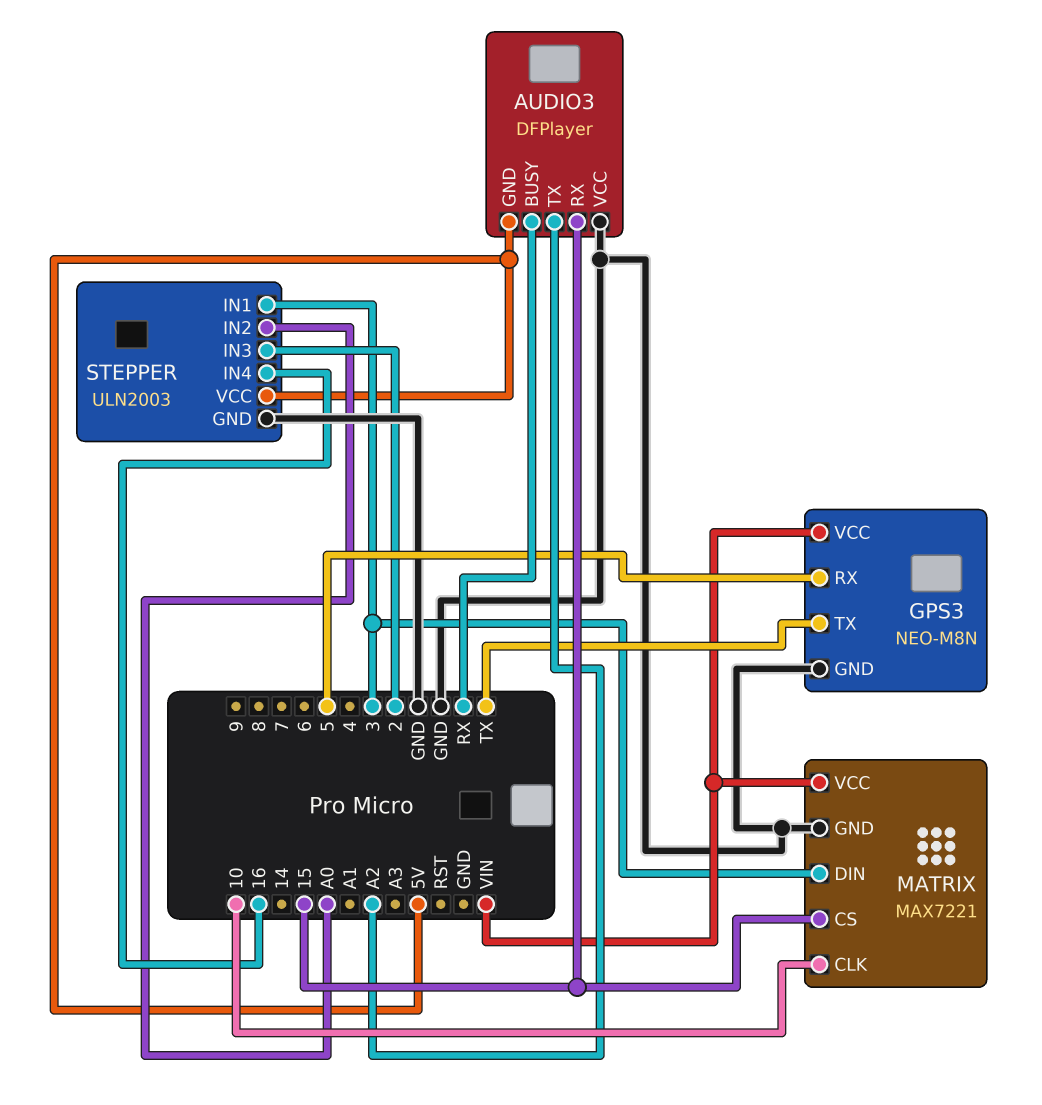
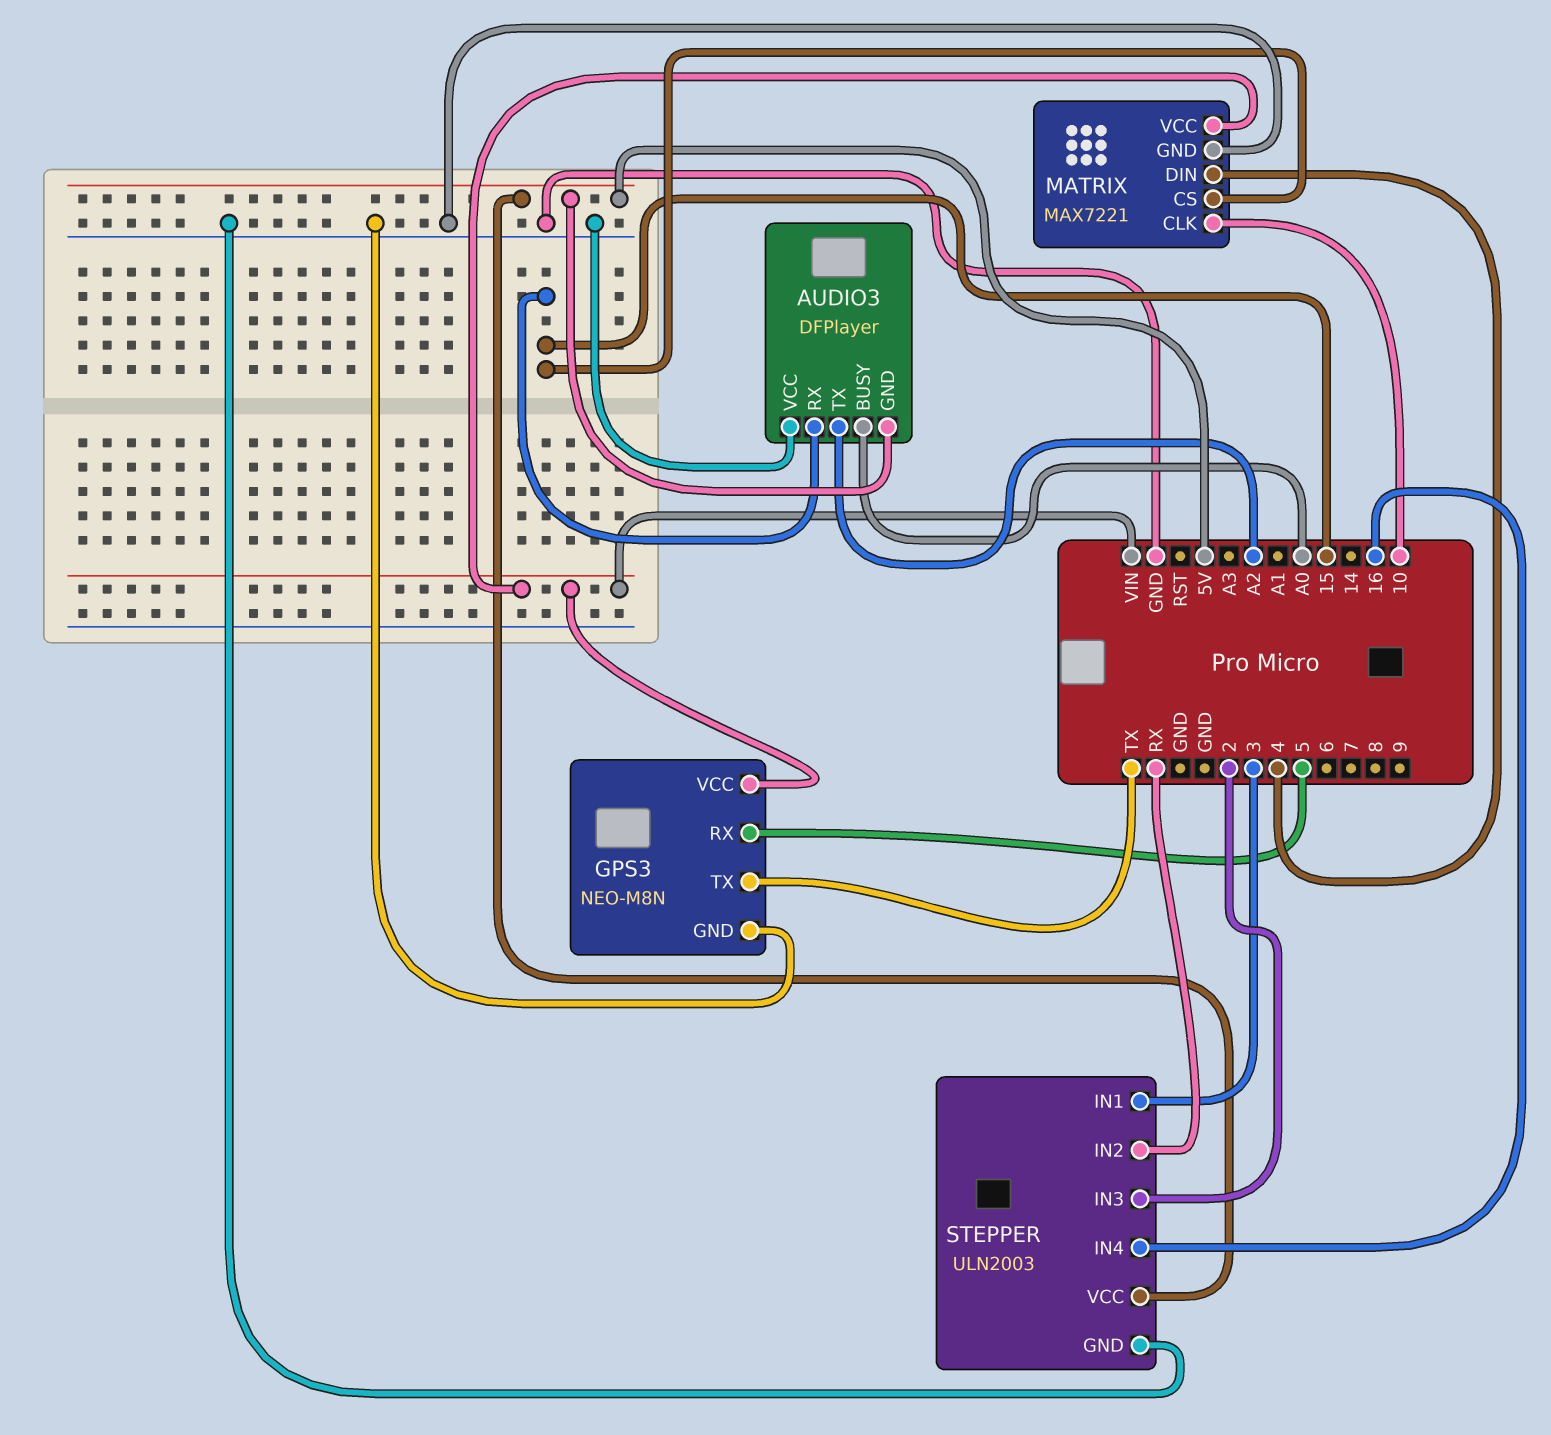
AUDIO3 pin BUSY: RX -> A0
MATRIX pin DIN: 3 -> 4
STEPPER pin IN2: A0 -> RX

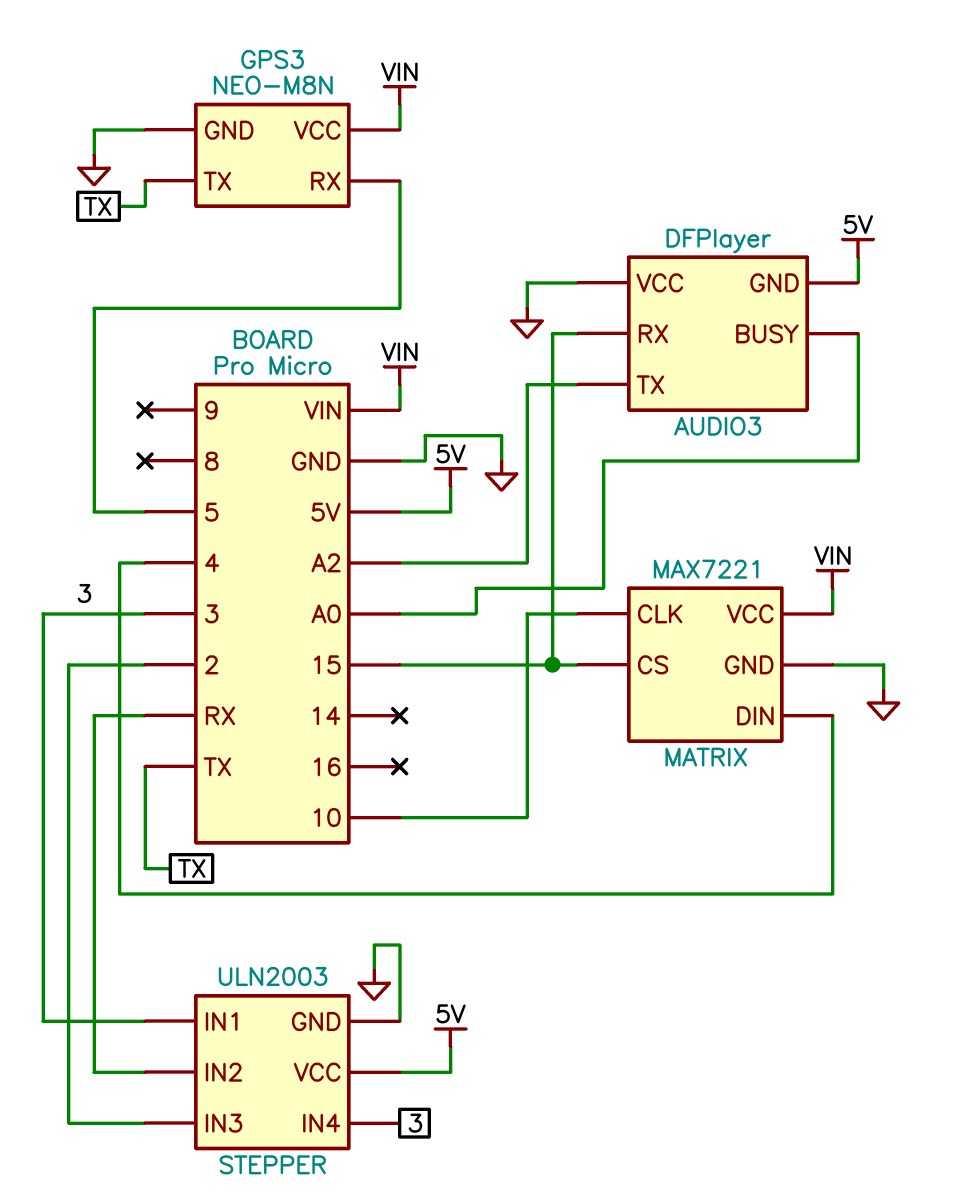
STEPPER pin IN4: 16 -> 3

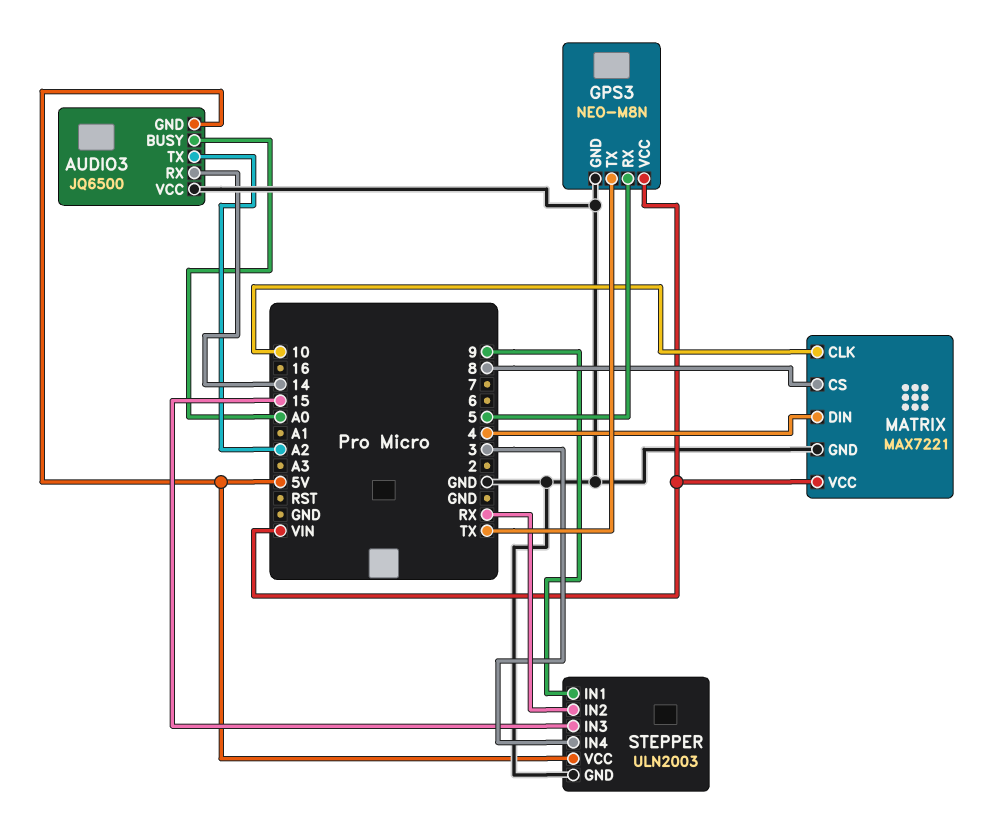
AUDIO3: DFPlayer -> JQ6500
AUDIO3 pin RX: 15 -> 14
MATRIX pin CS: 15 -> 8
STEPPER pin IN1: 3 -> 9
STEPPER pin IN3: 2 -> 15

